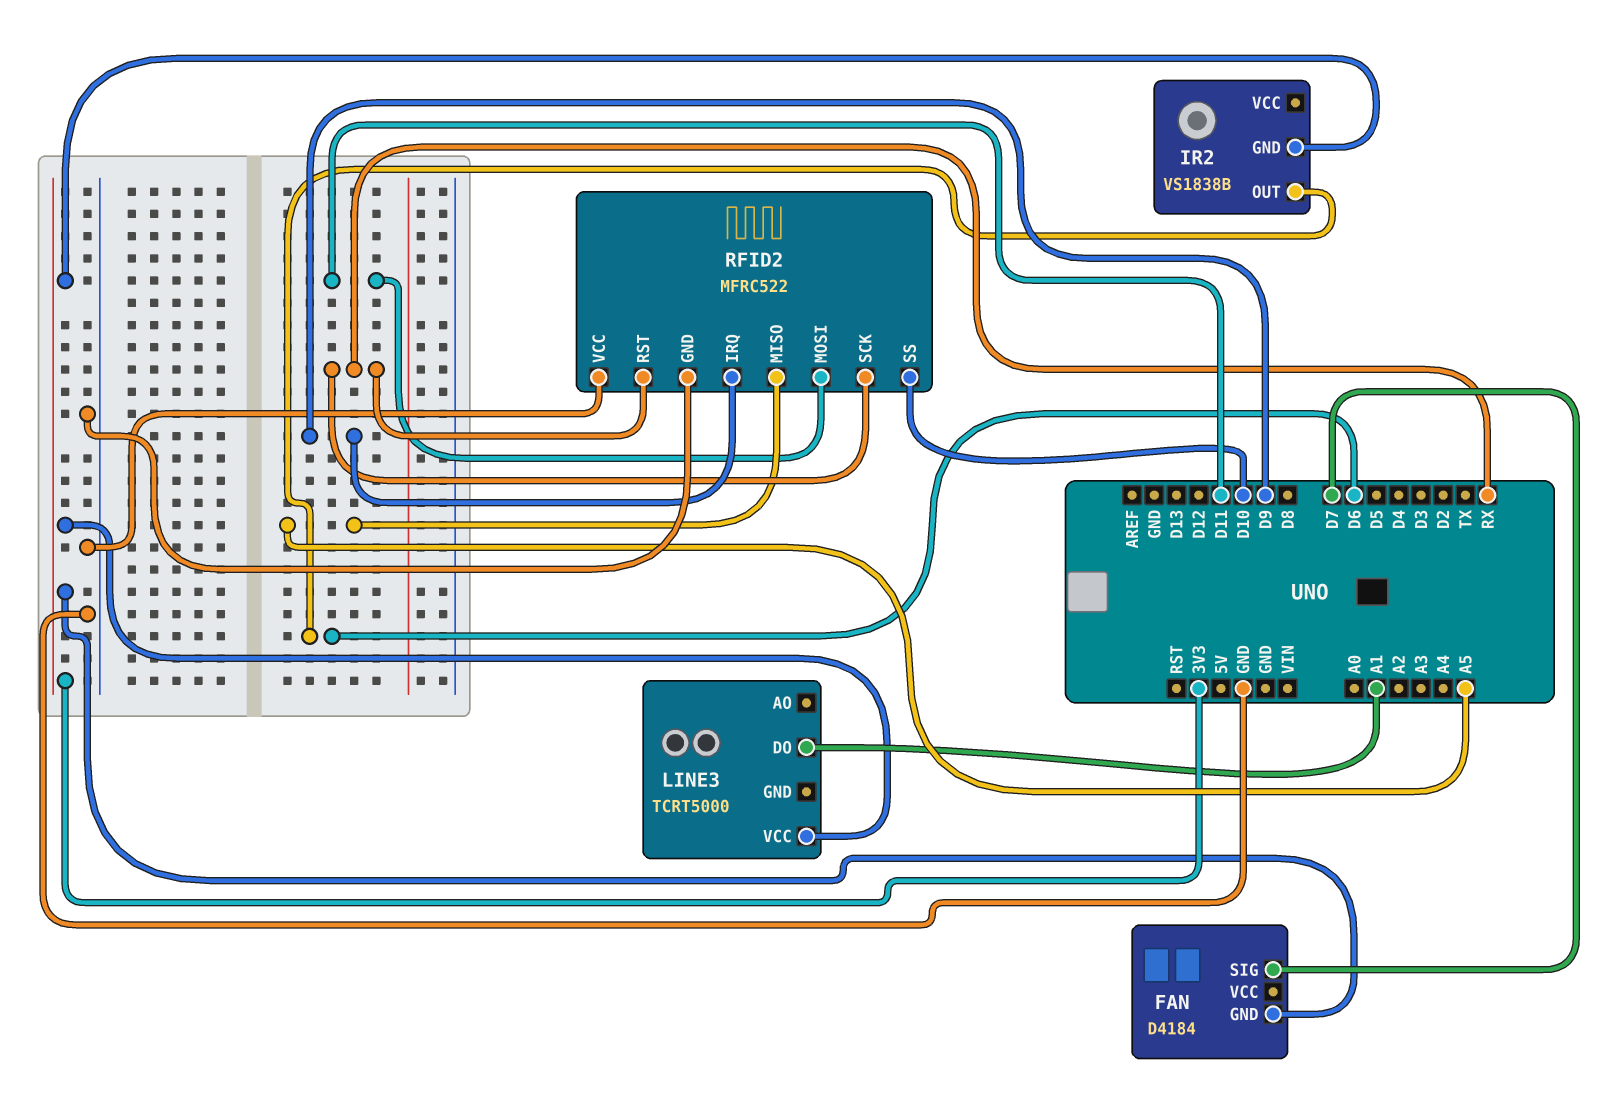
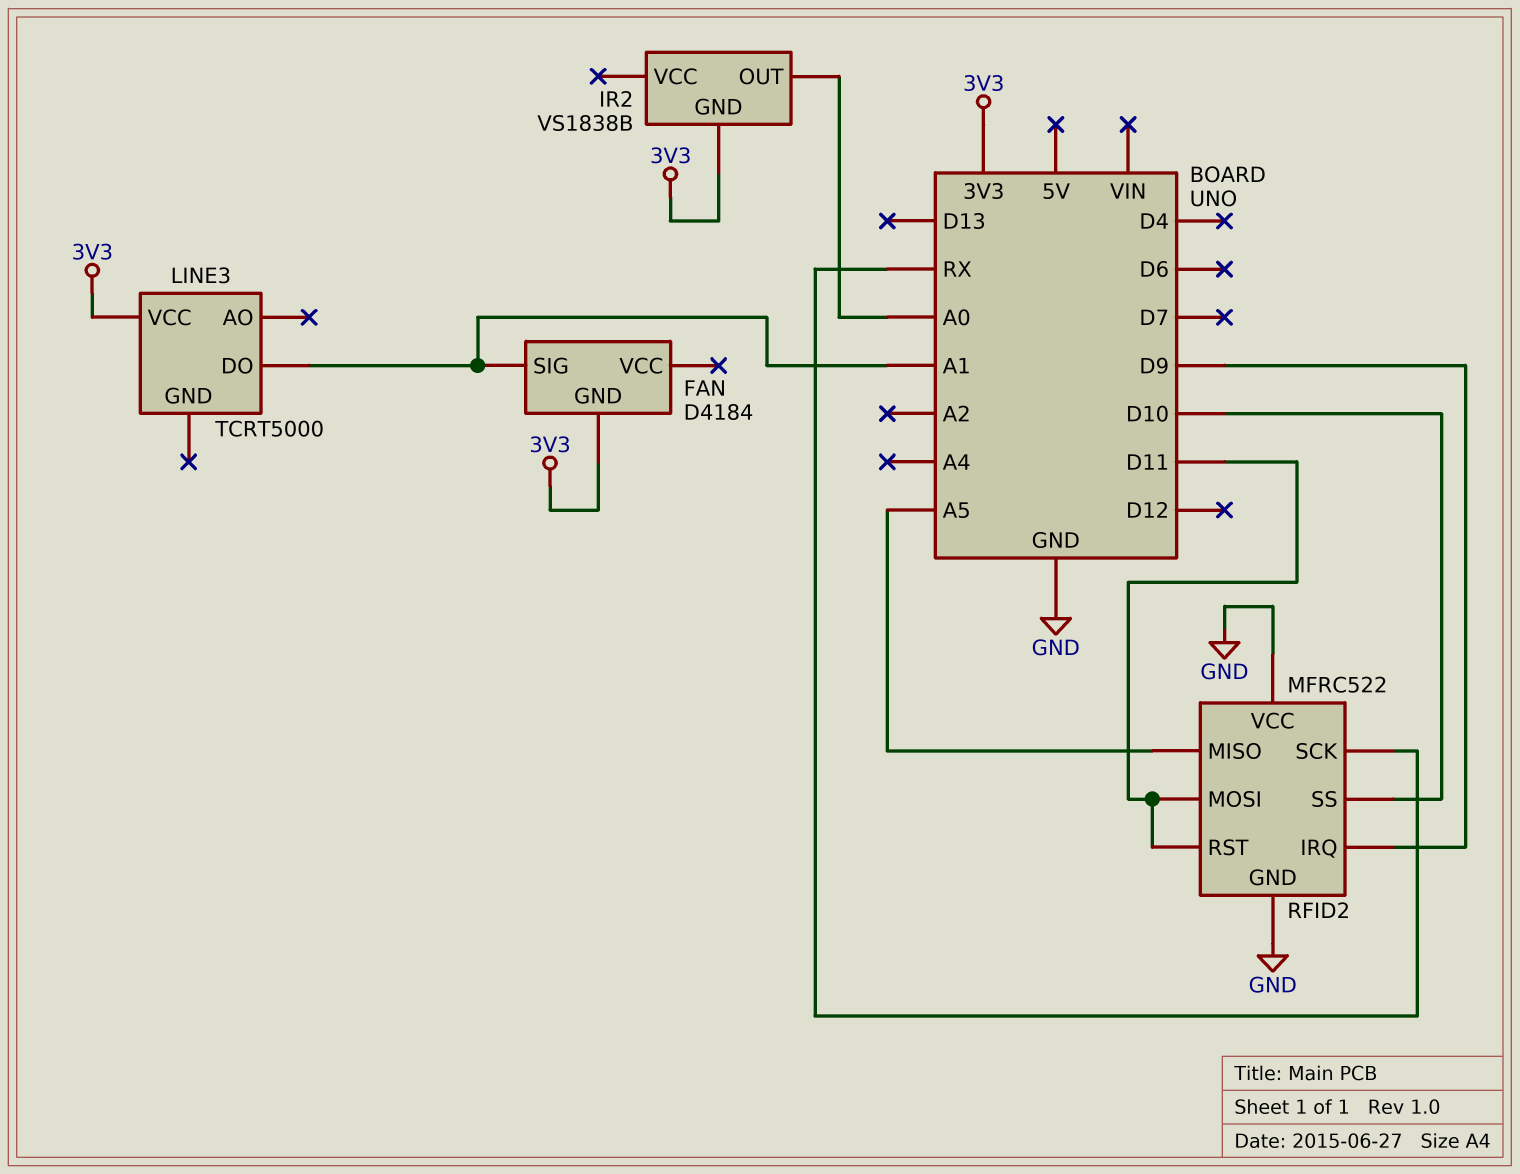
FAN pin SIG: D7 -> A1
IR2 pin OUT: D6 -> A0
RFID2 pin RST: RX -> D11

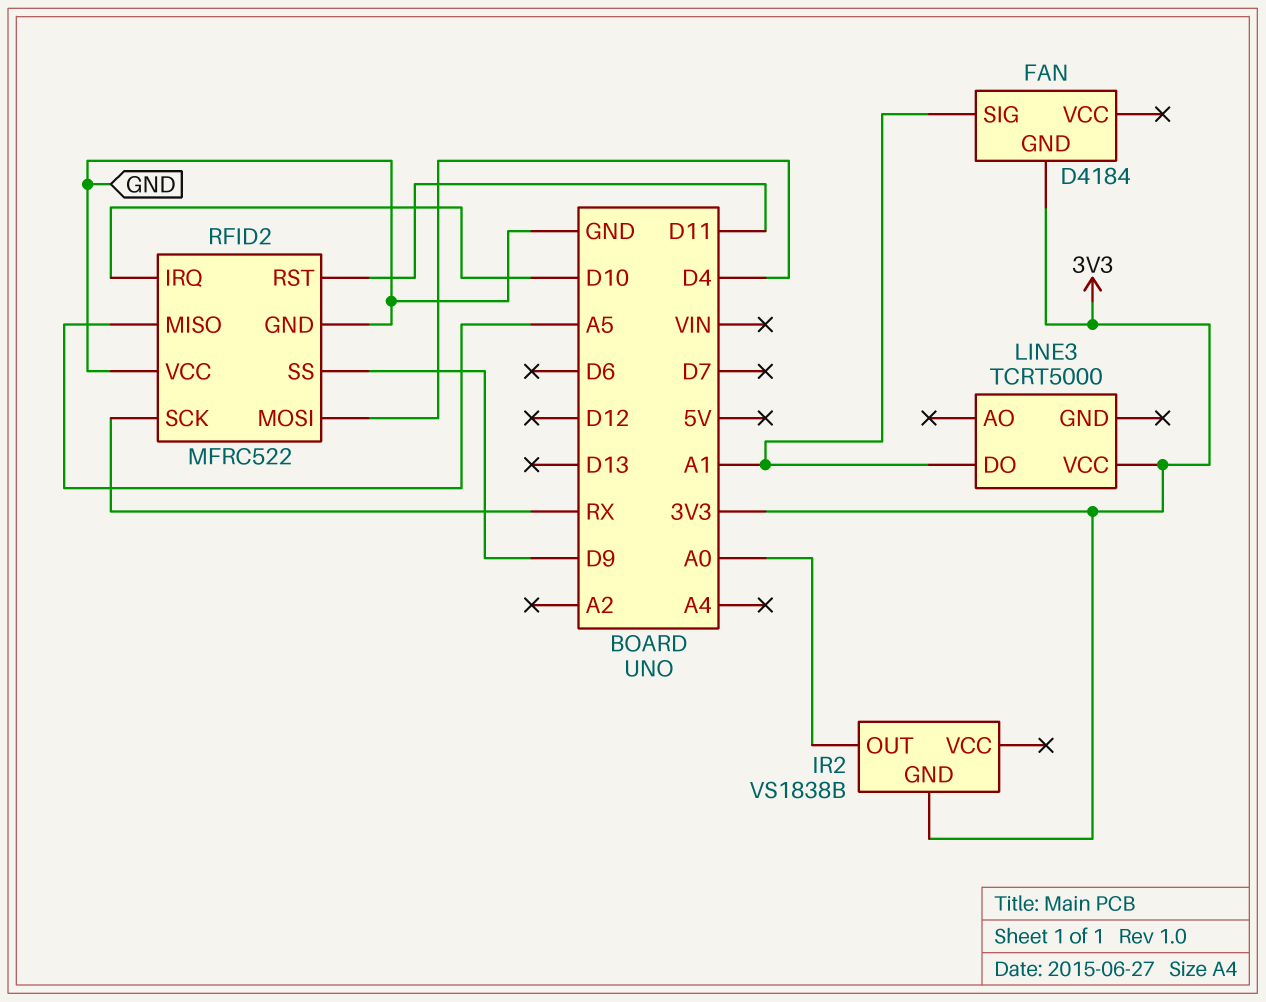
RFID2 pin IRQ: D9 -> D10
RFID2 pin MOSI: D11 -> D4
RFID2 pin SS: D10 -> D9

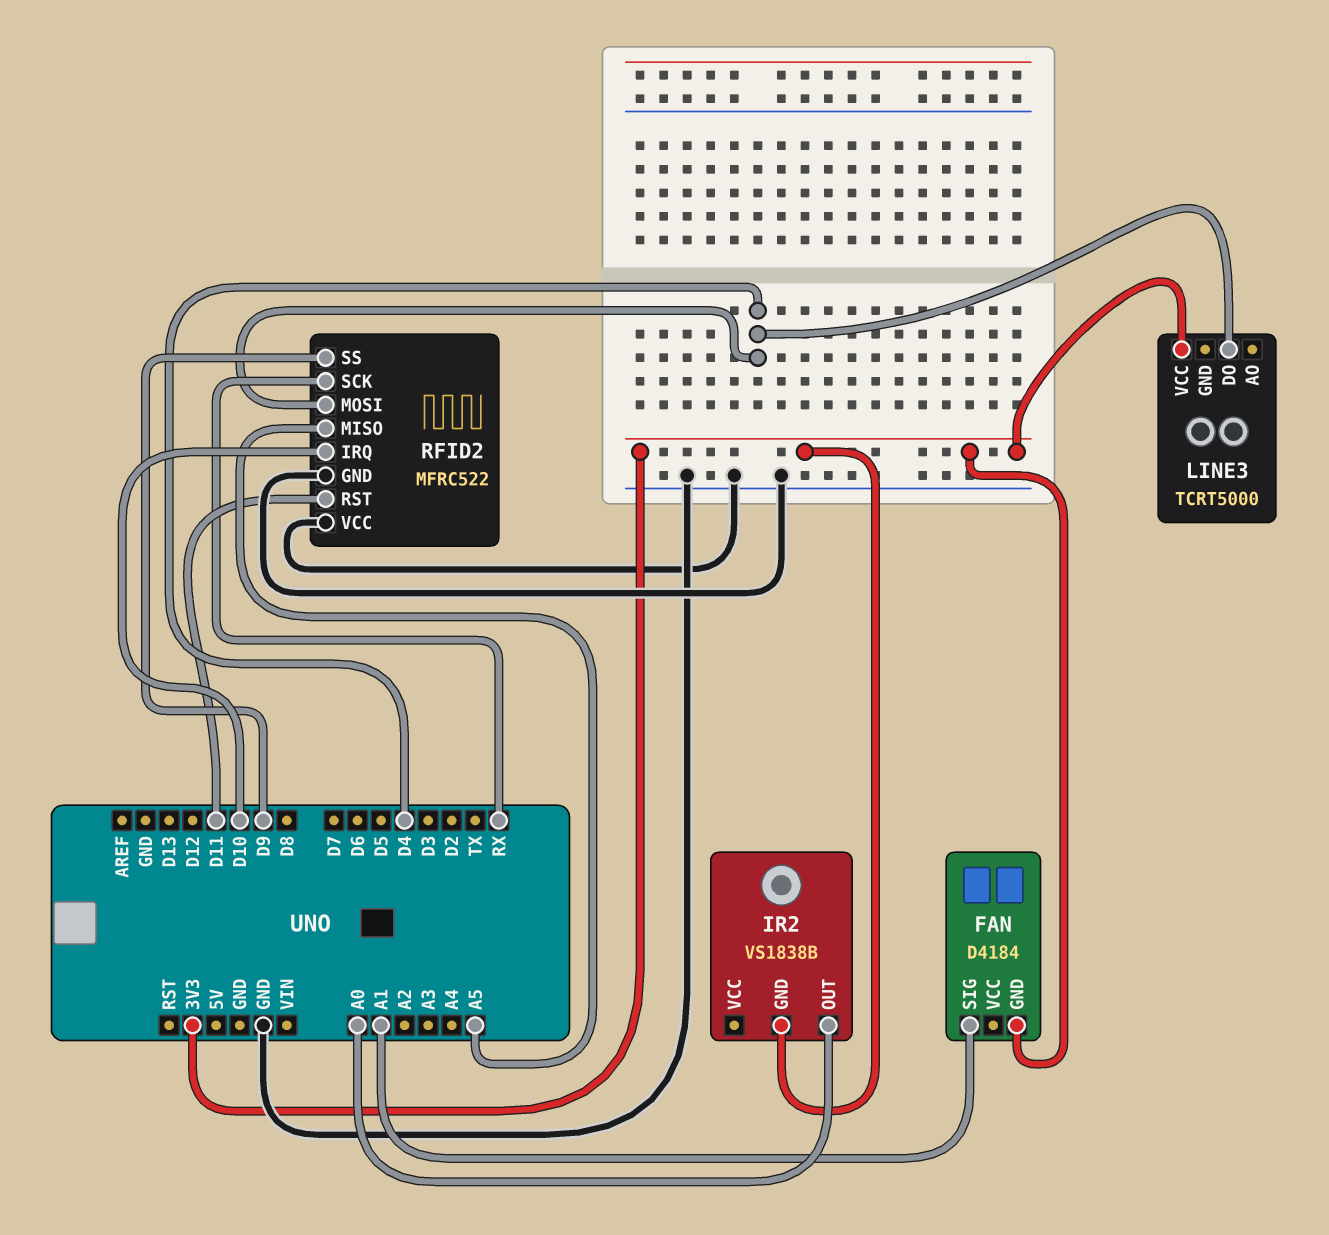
LINE3 pin DO: A1 -> D4

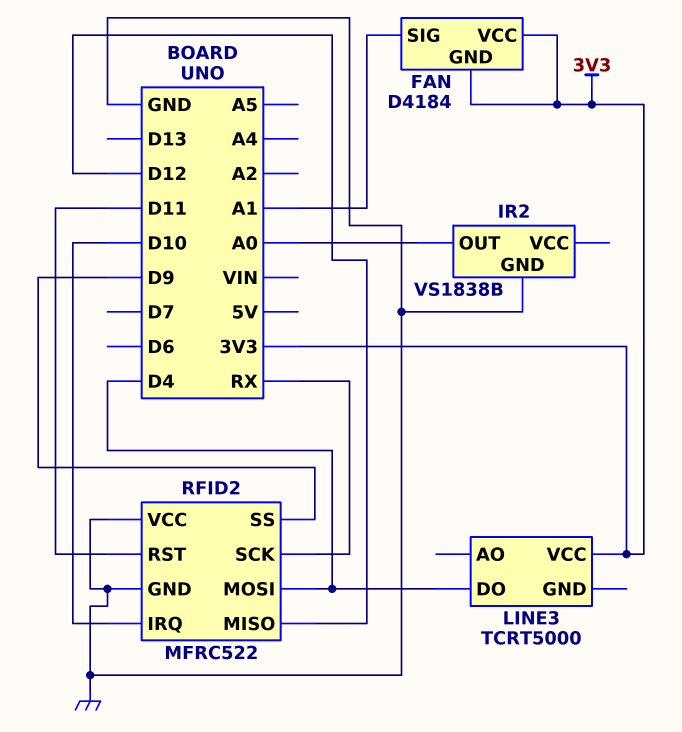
FAN pin VCC: none -> 3V3
IR2 pin GND: 3V3 -> GND
RFID2 pin MISO: A5 -> D12

